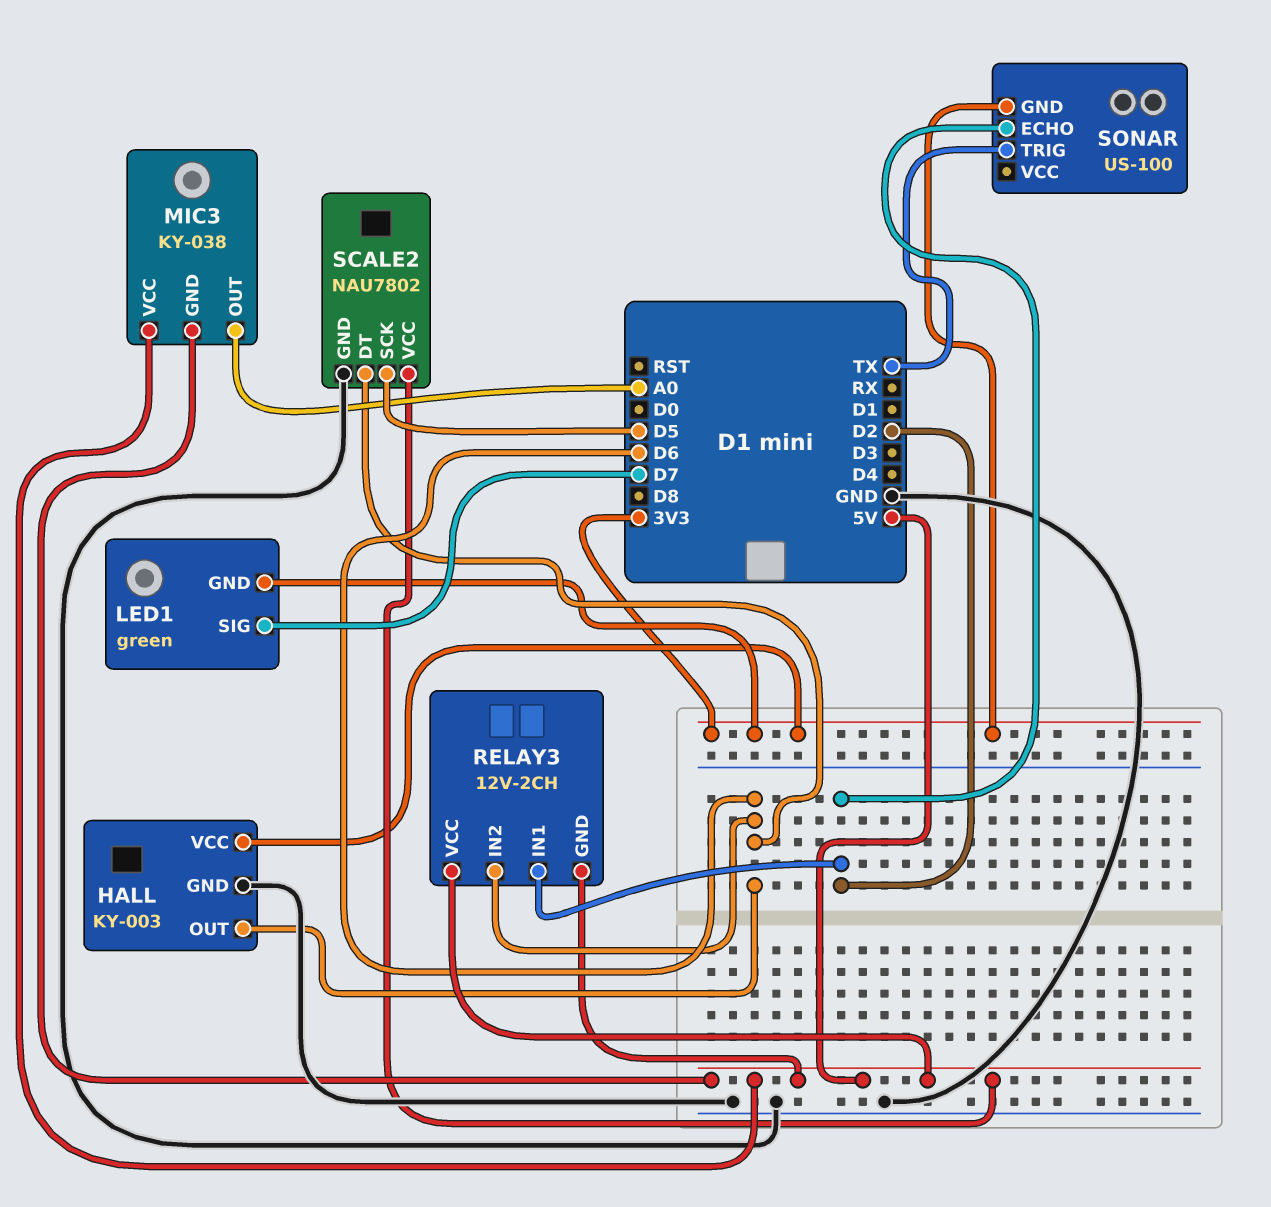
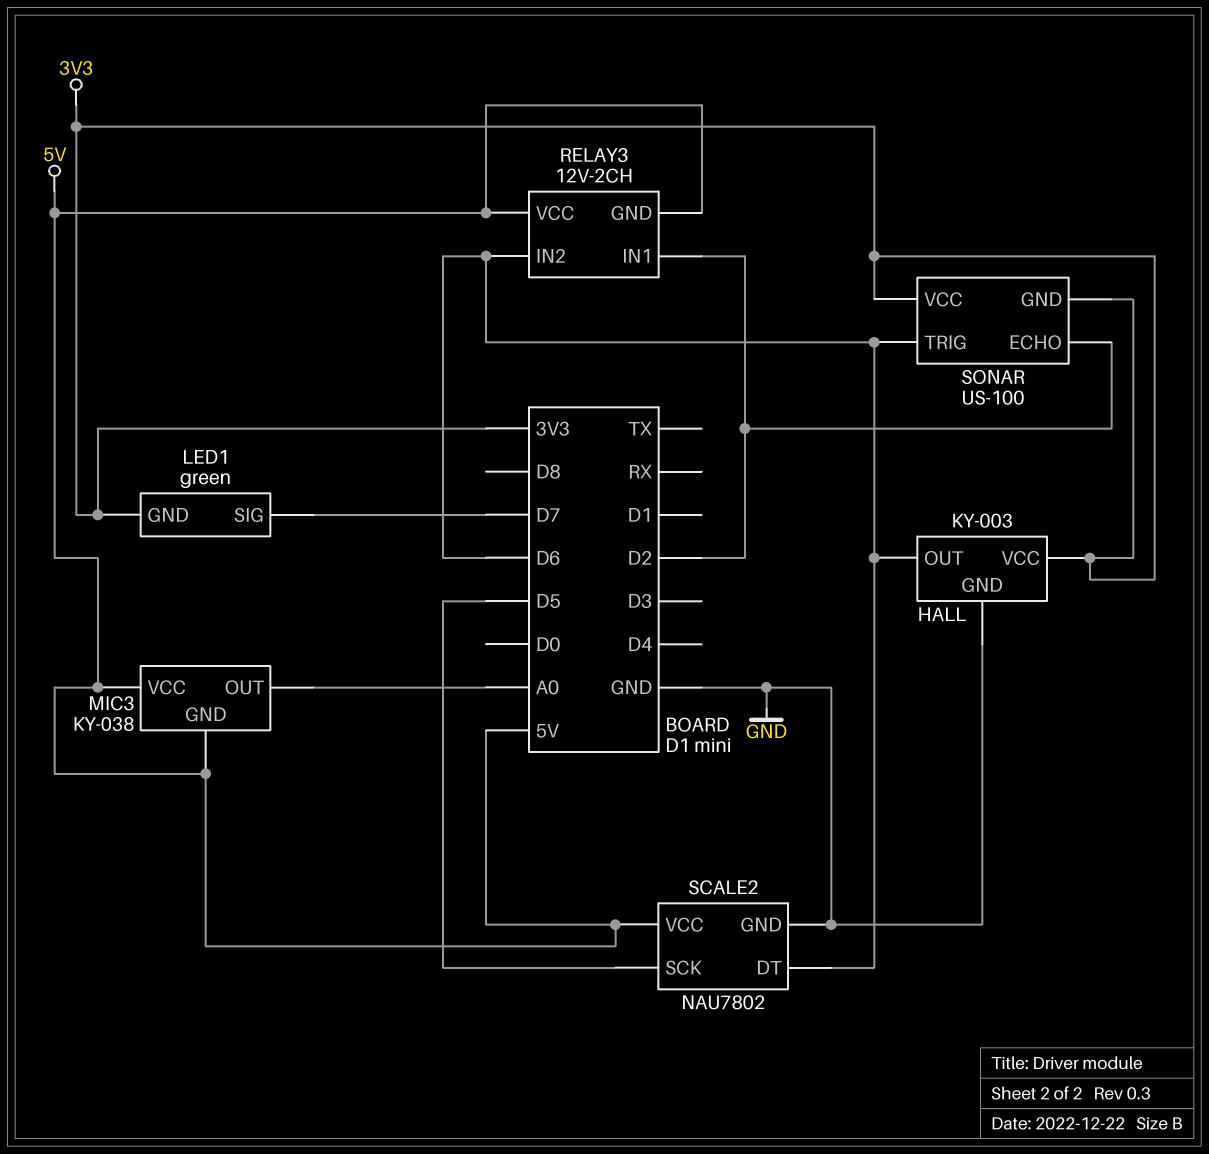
SONAR pin TRIG: TX -> D6
SONAR pin VCC: none -> 3V3

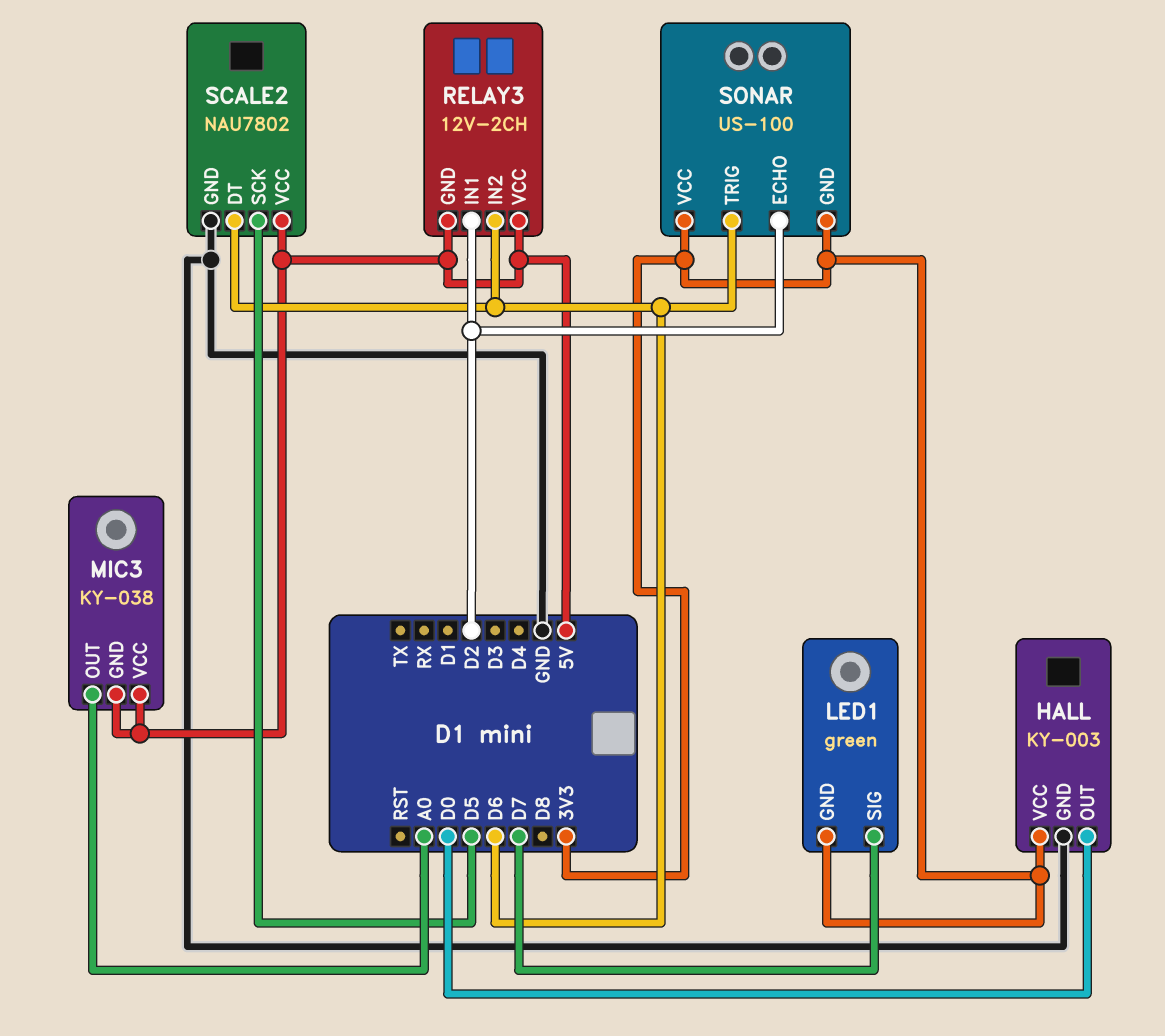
HALL pin OUT: D6 -> D0

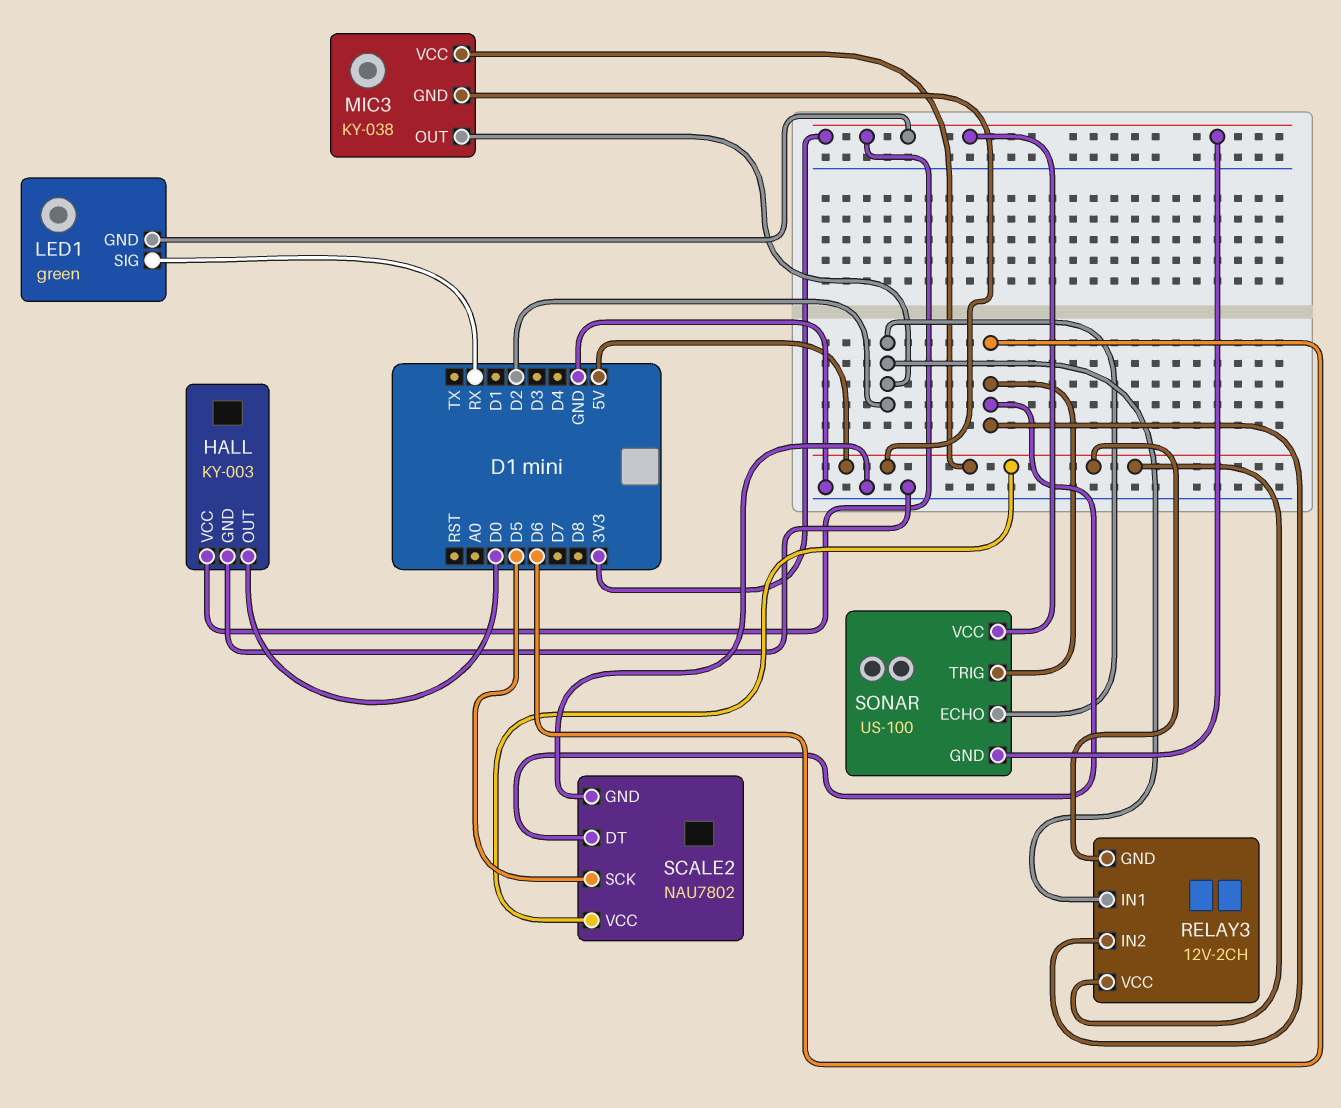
LED1 pin SIG: D7 -> RX
MIC3 pin OUT: A0 -> D2

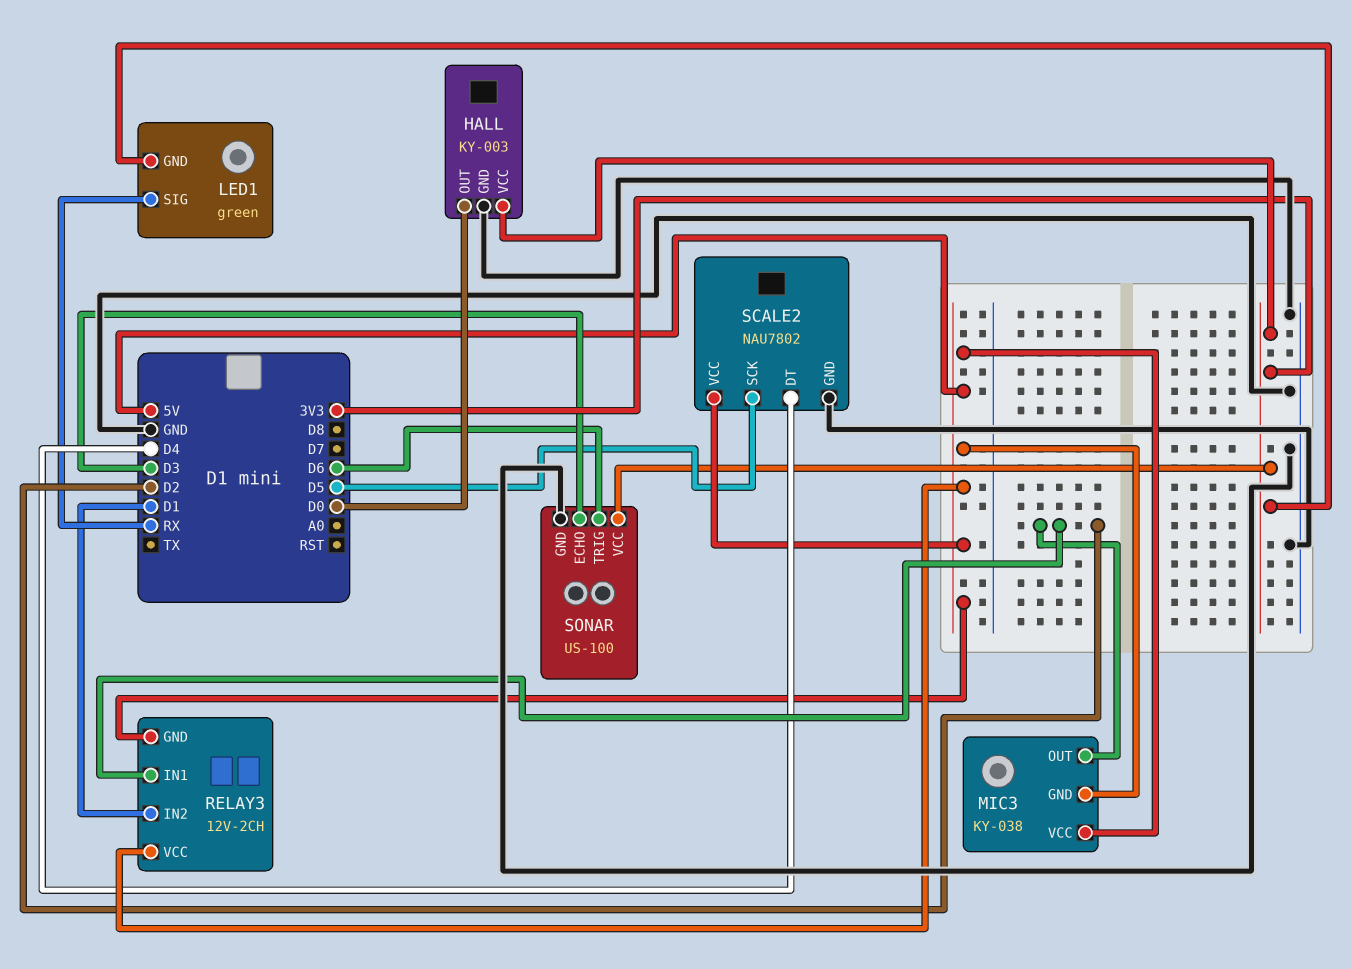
RELAY3 pin IN2: D6 -> D1
SCALE2 pin DT: D6 -> D4
SONAR pin ECHO: D2 -> D3
SONAR pin GND: 3V3 -> GND

